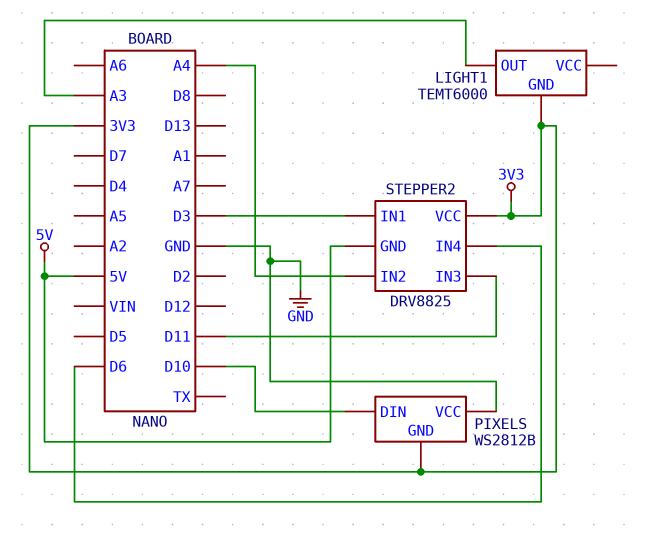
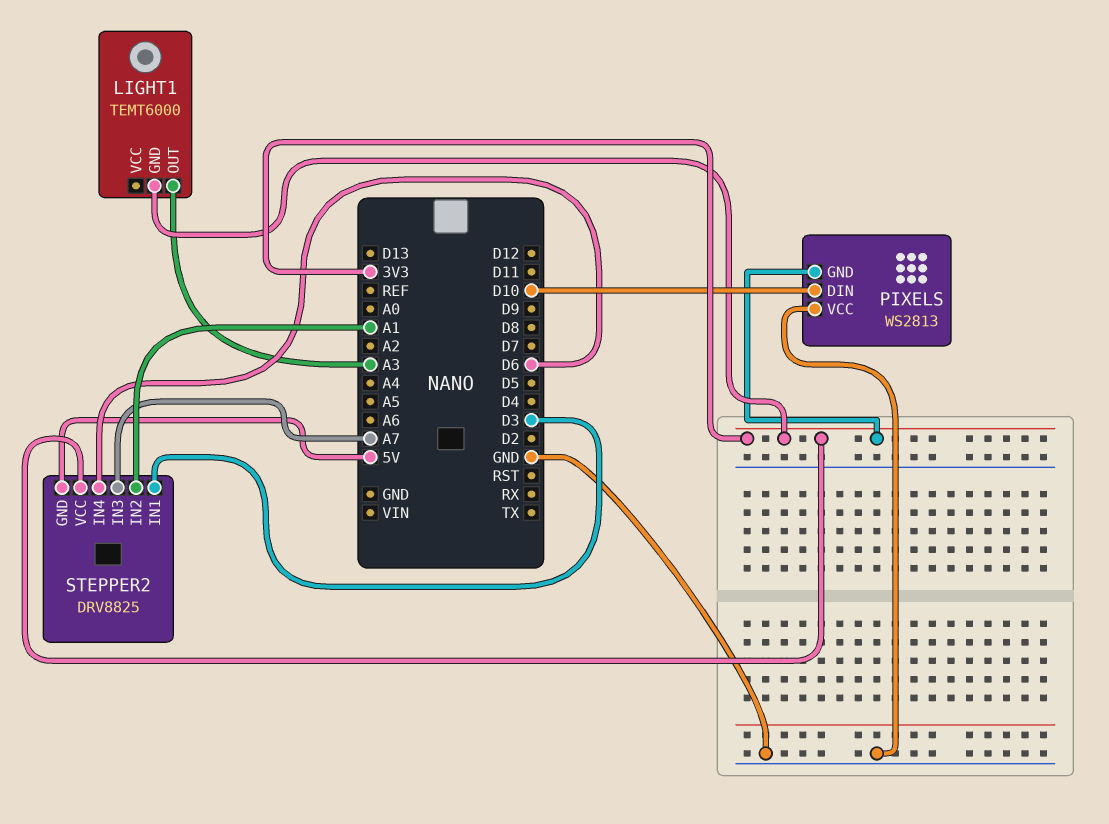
PIXELS: WS2812B -> WS2813
STEPPER2 pin IN2: A4 -> A1
STEPPER2 pin IN3: D11 -> A7

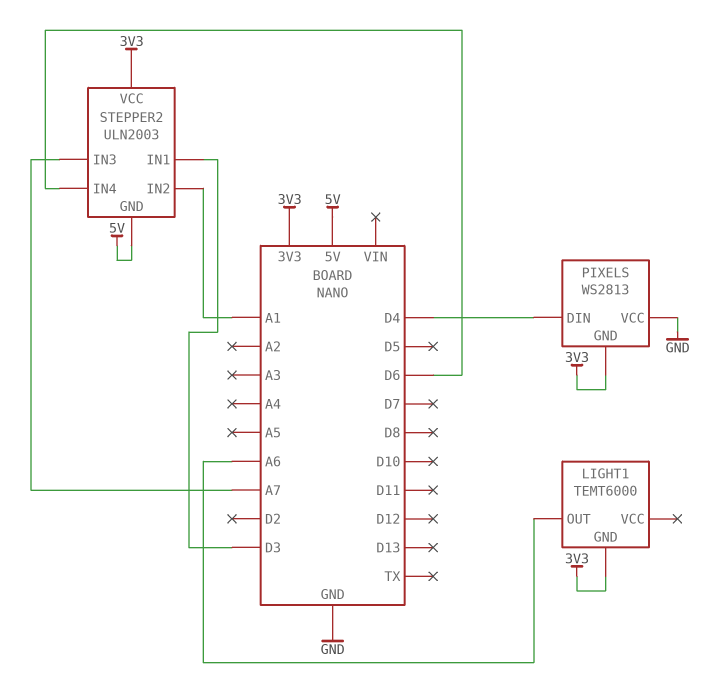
LIGHT1 pin OUT: A3 -> A6
PIXELS pin DIN: D10 -> D4
STEPPER2: DRV8825 -> ULN2003

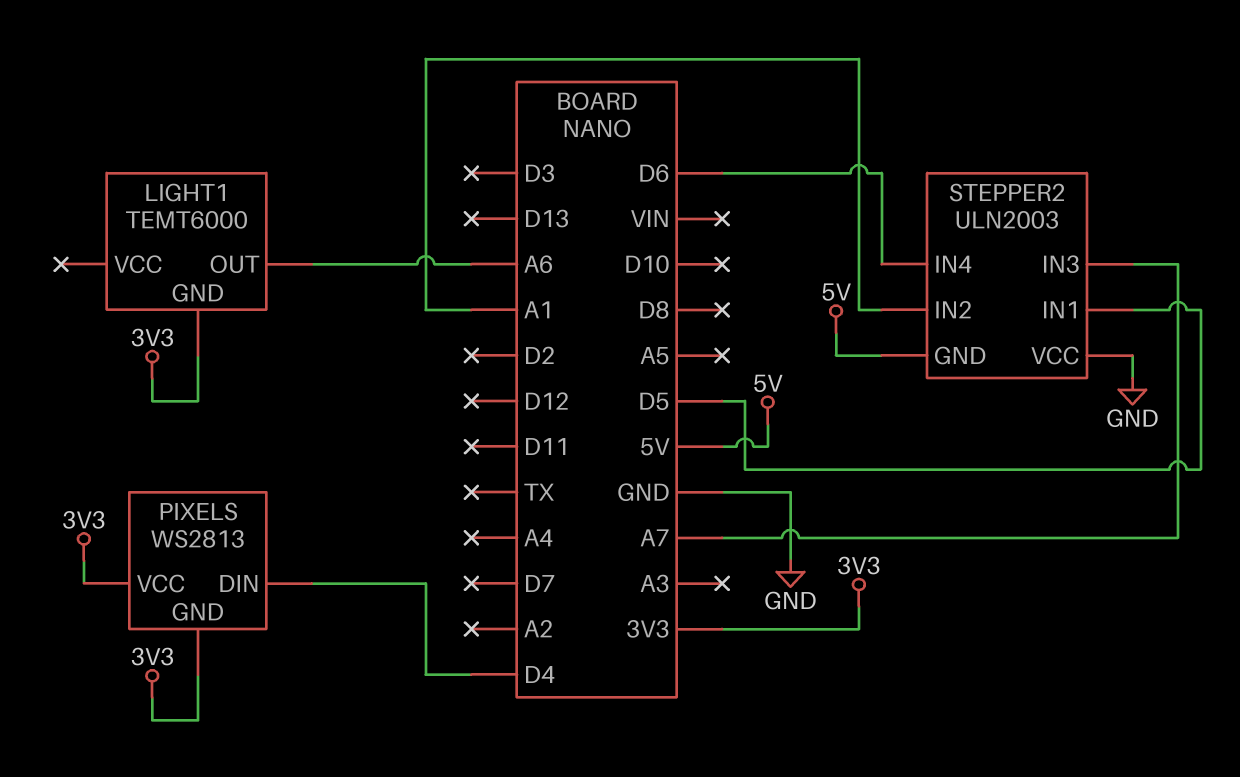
PIXELS pin VCC: GND -> 3V3
STEPPER2 pin IN1: D3 -> D5
STEPPER2 pin VCC: 3V3 -> GND

